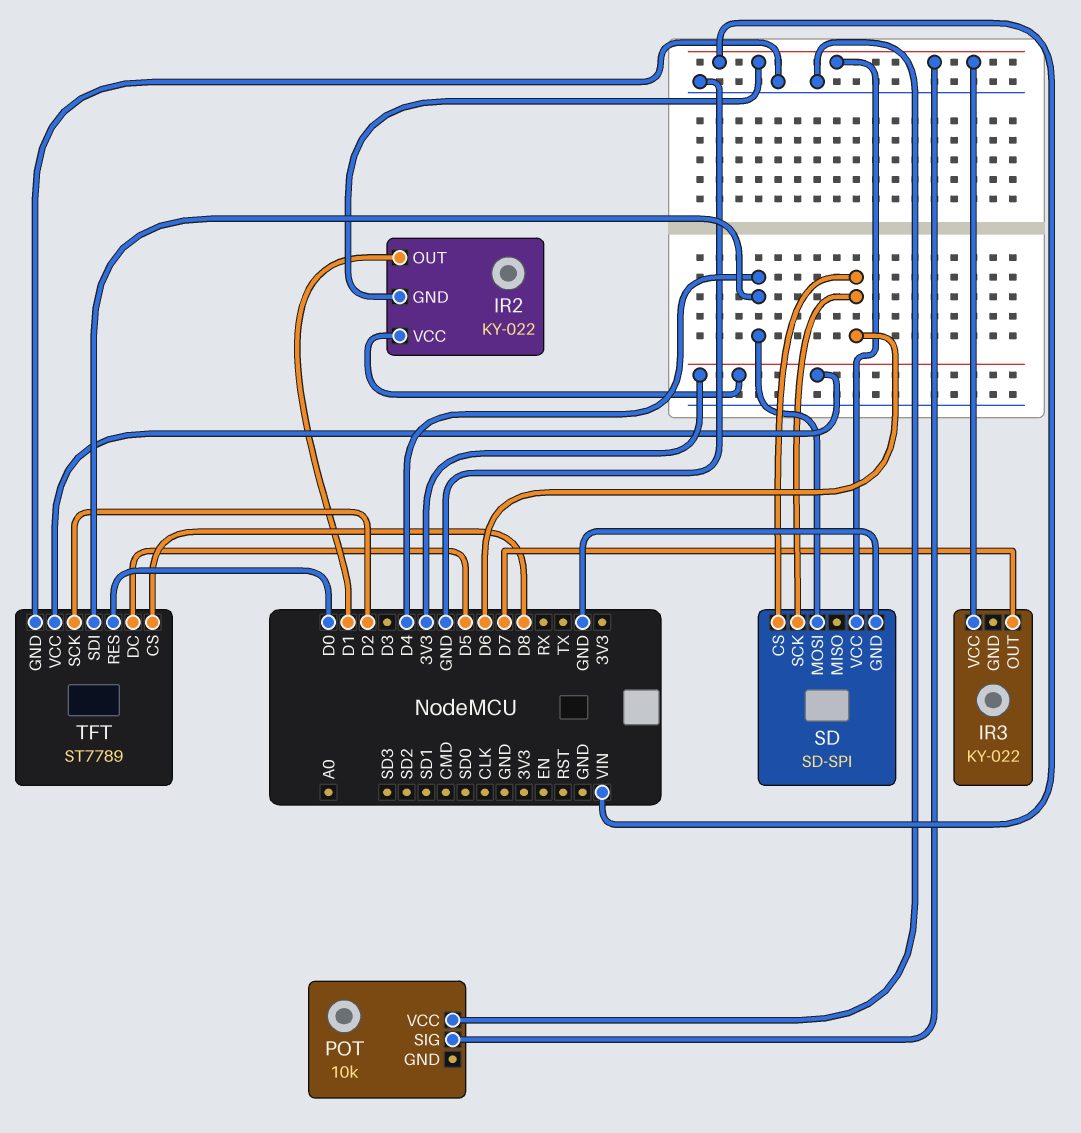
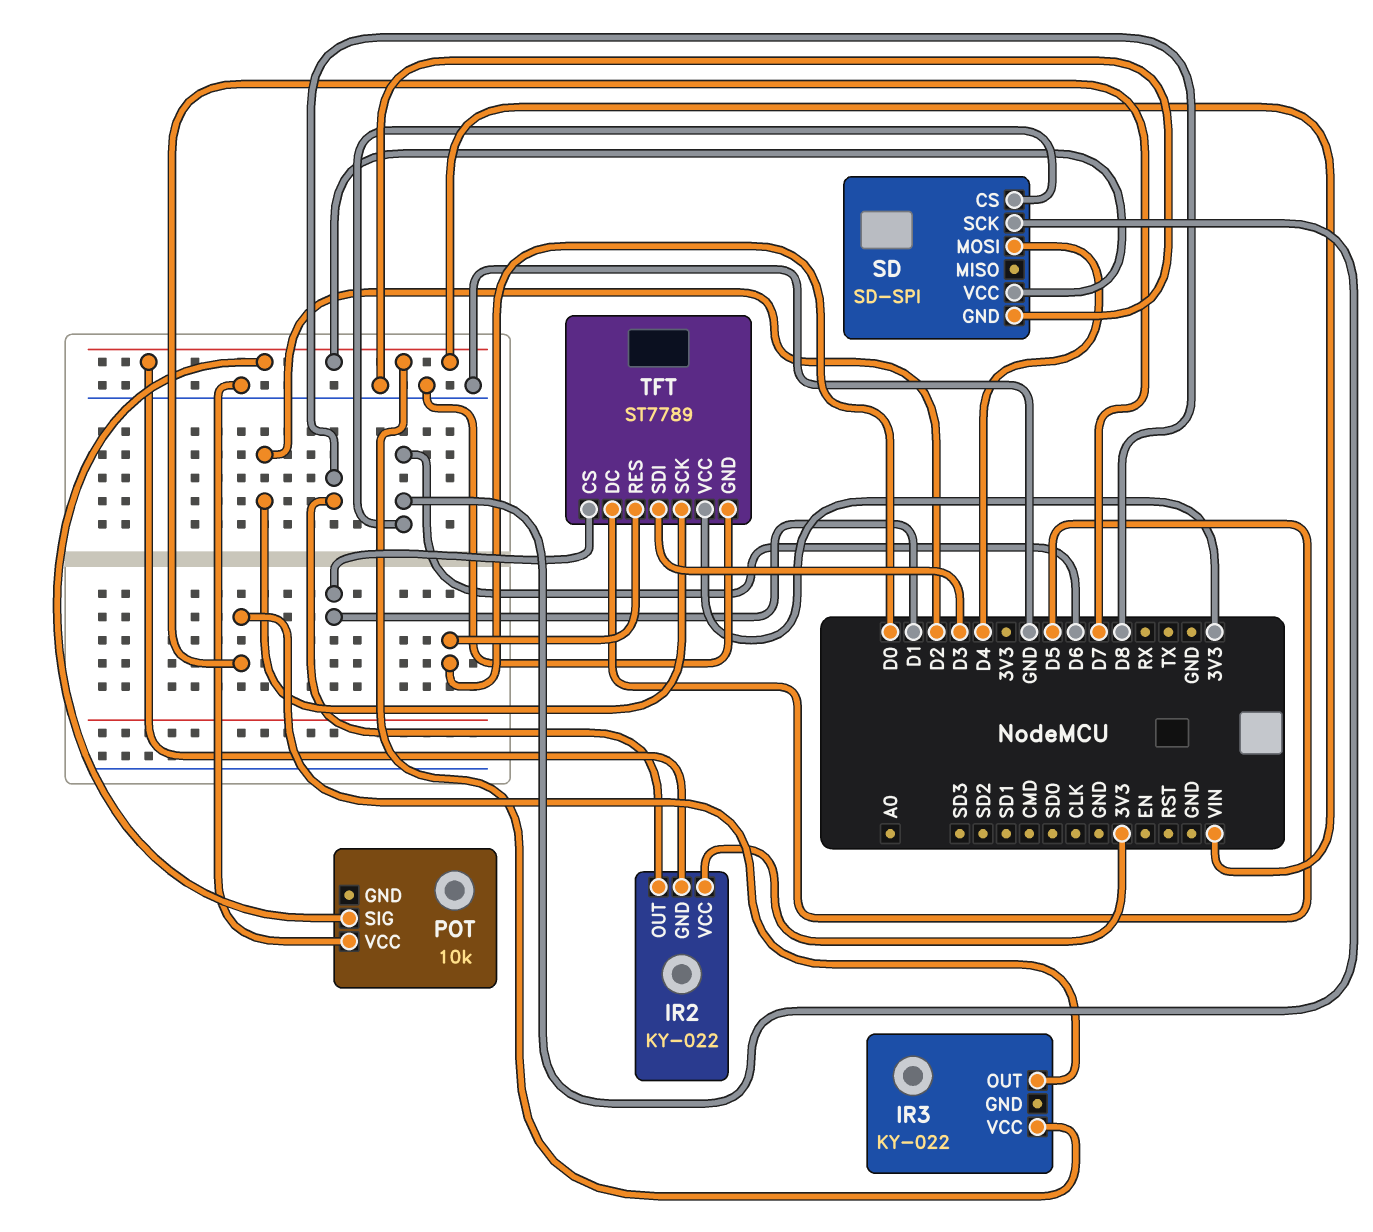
IR2 pin OUT: D1 -> D8
TFT pin CS: D8 -> D1
TFT pin SDI: D4 -> D3

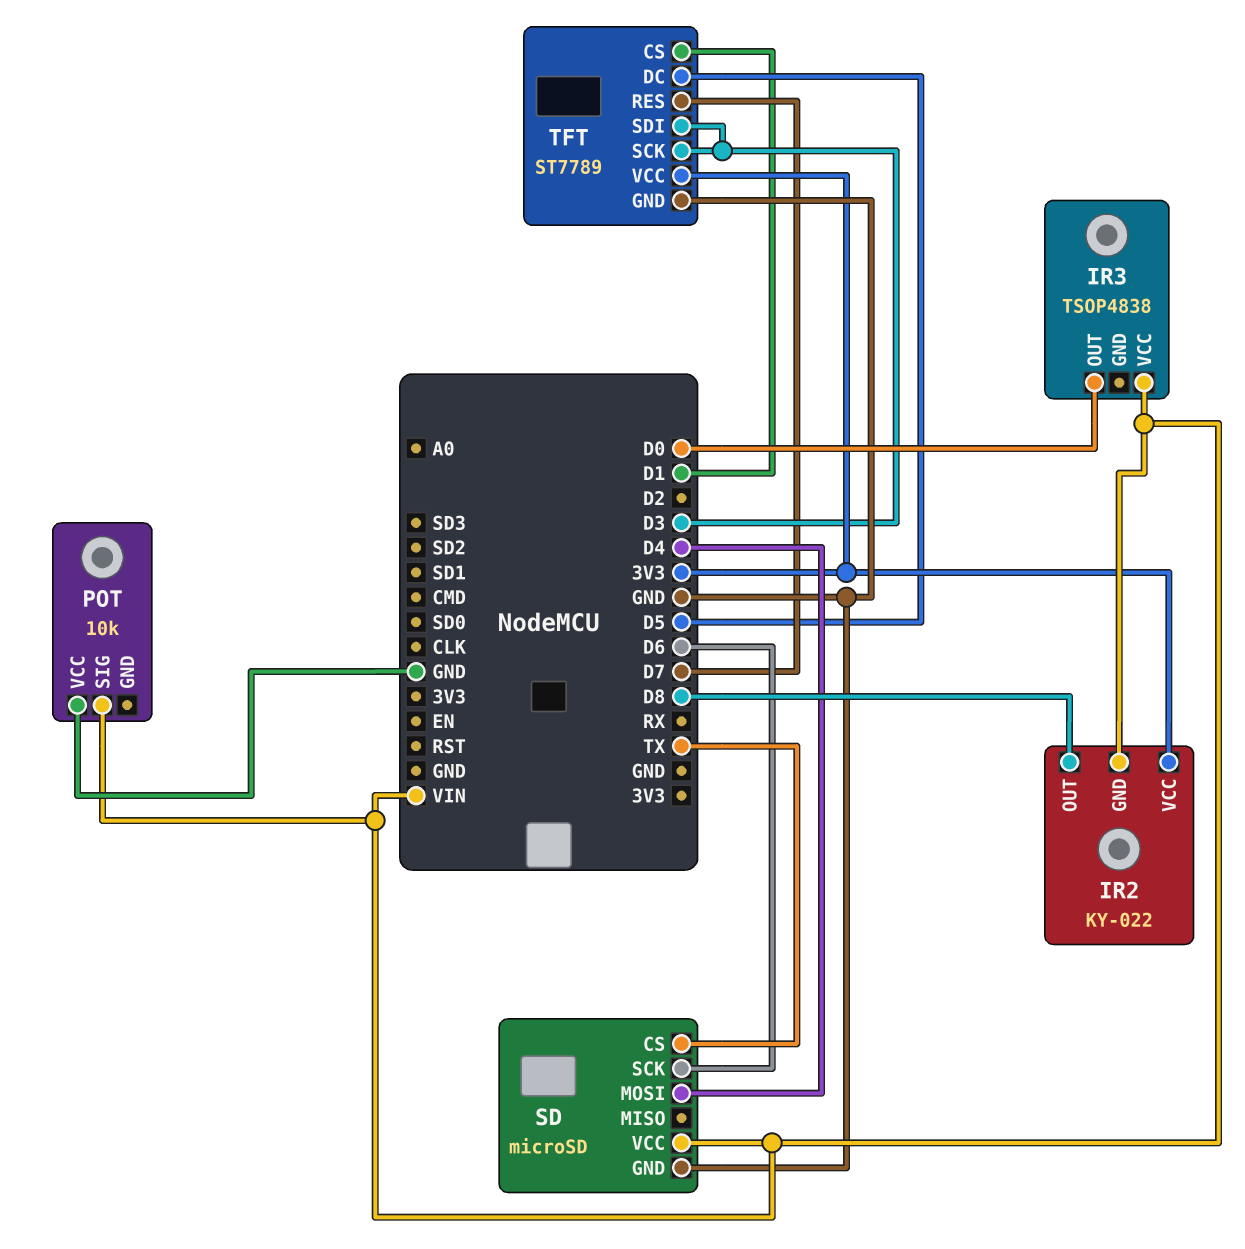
IR3: KY-022 -> TSOP4838
IR3 pin OUT: D7 -> D0
SD: SD-SPI -> microSD
SD pin CS: D6 -> TX
TFT pin RES: D0 -> D7
TFT pin SCK: D2 -> D3

